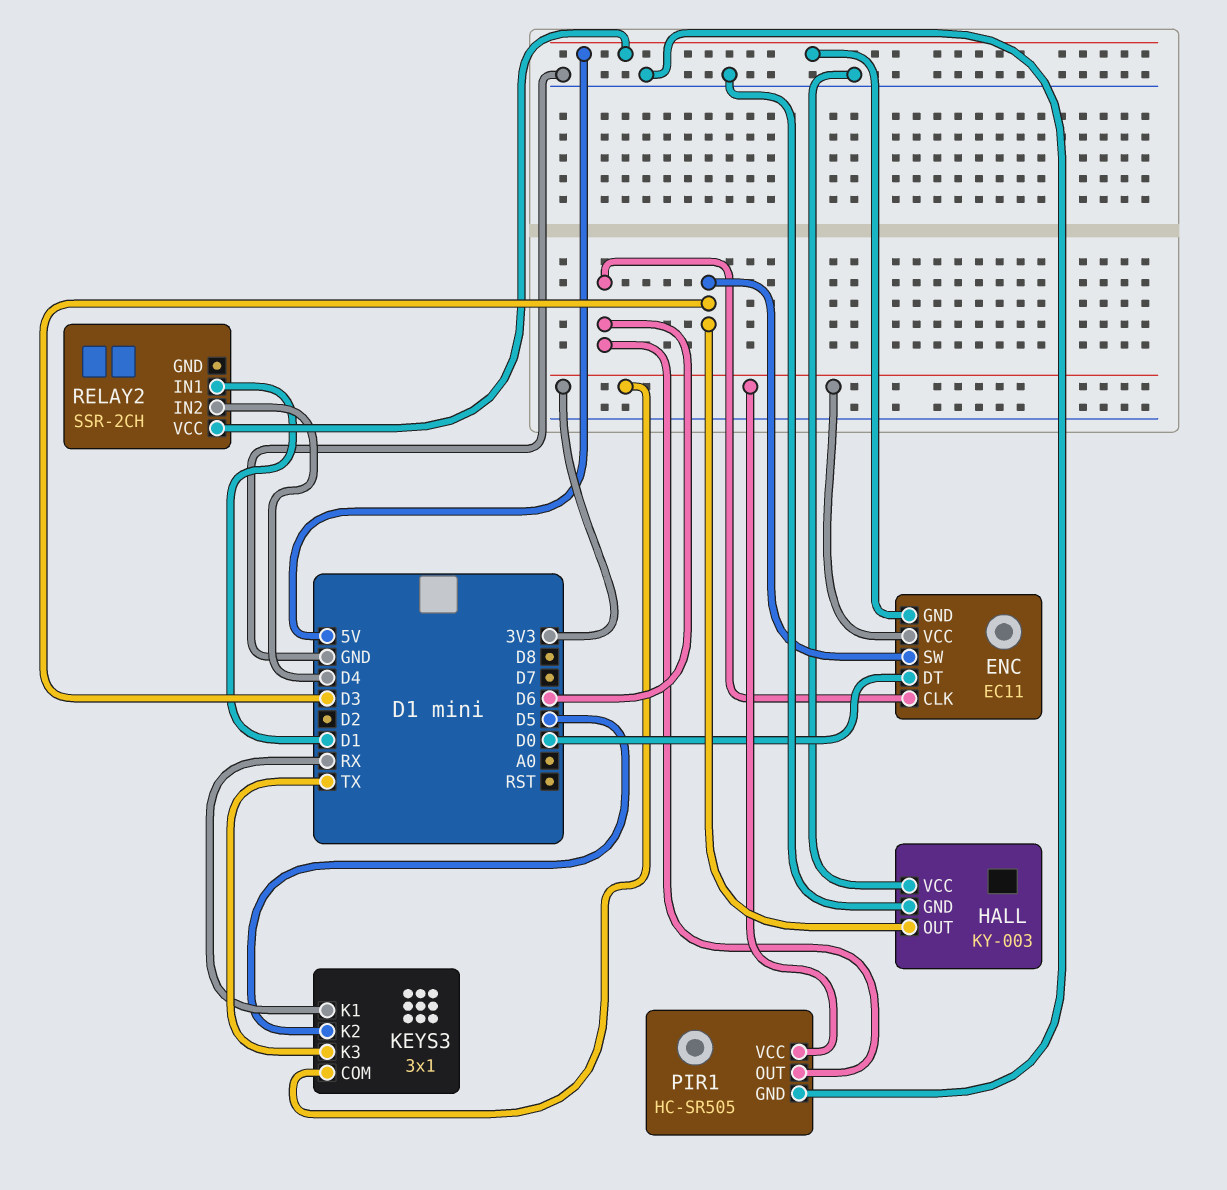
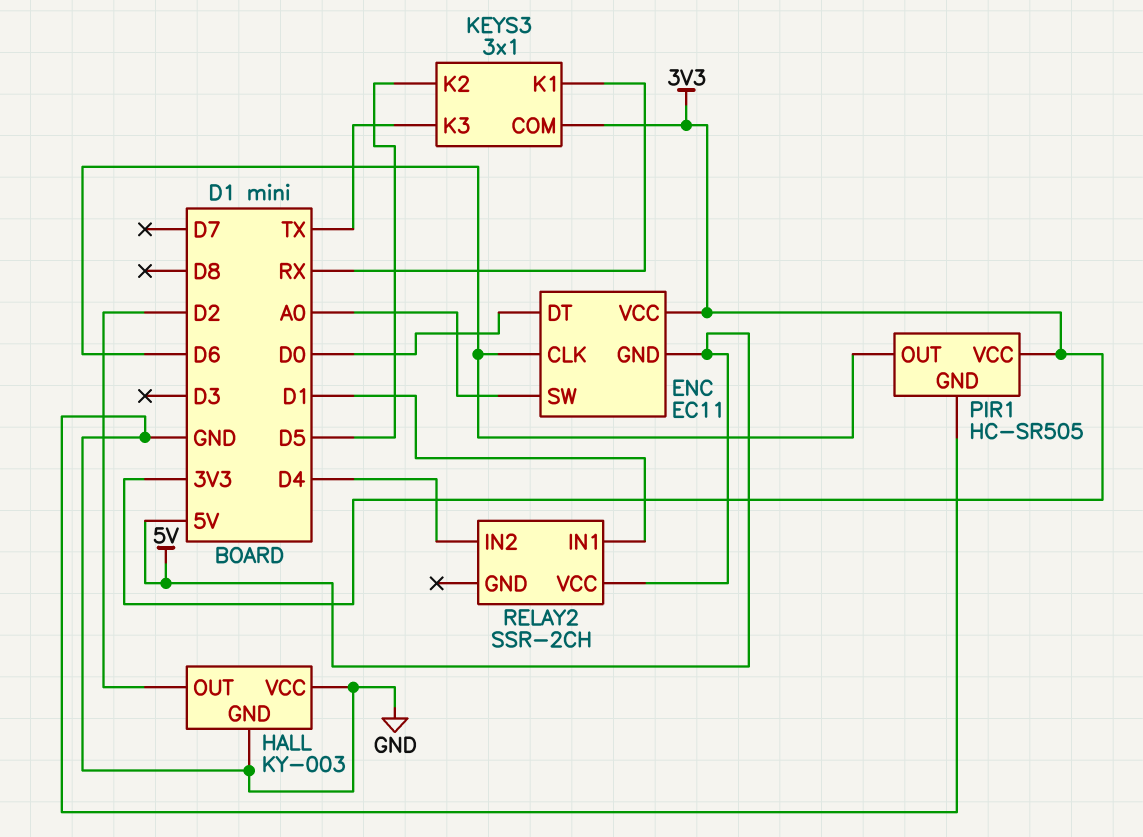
ENC pin SW: D3 -> A0
HALL pin OUT: D3 -> D2

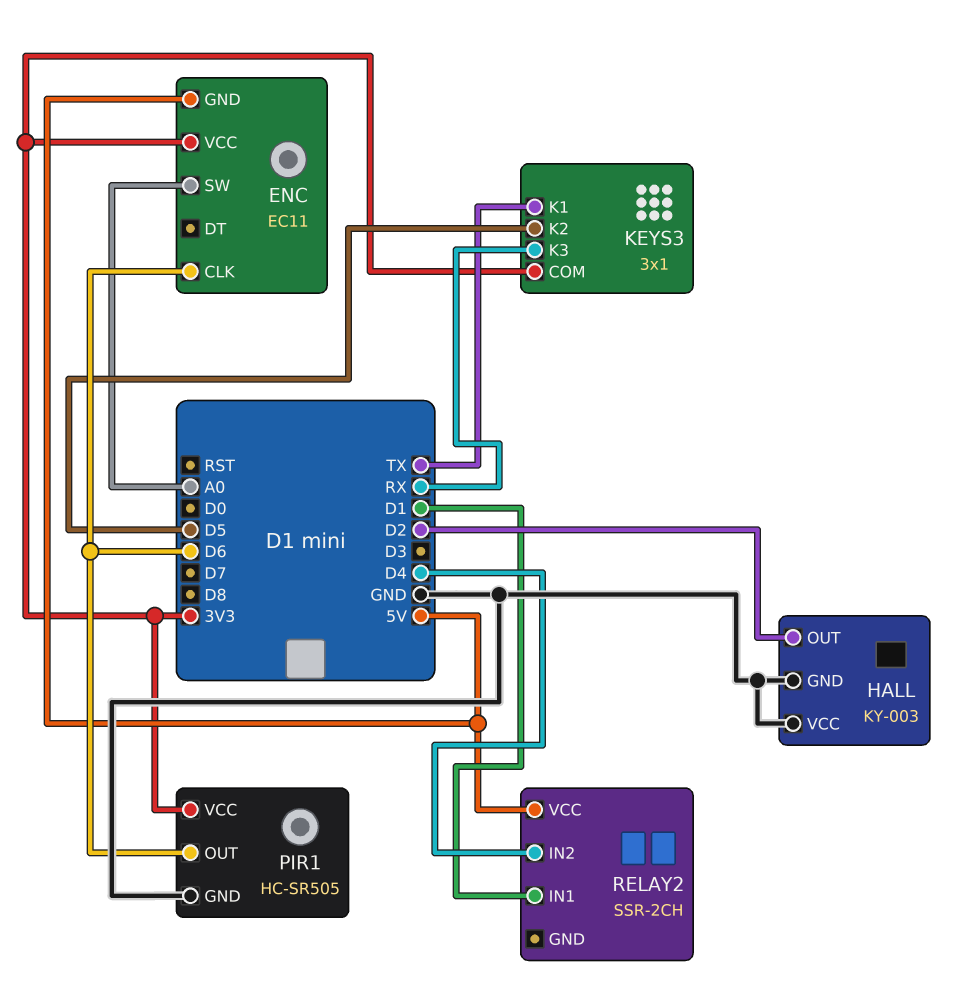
ENC pin DT: D0 -> none
KEYS3 pin K1: RX -> TX
KEYS3 pin K3: TX -> RX

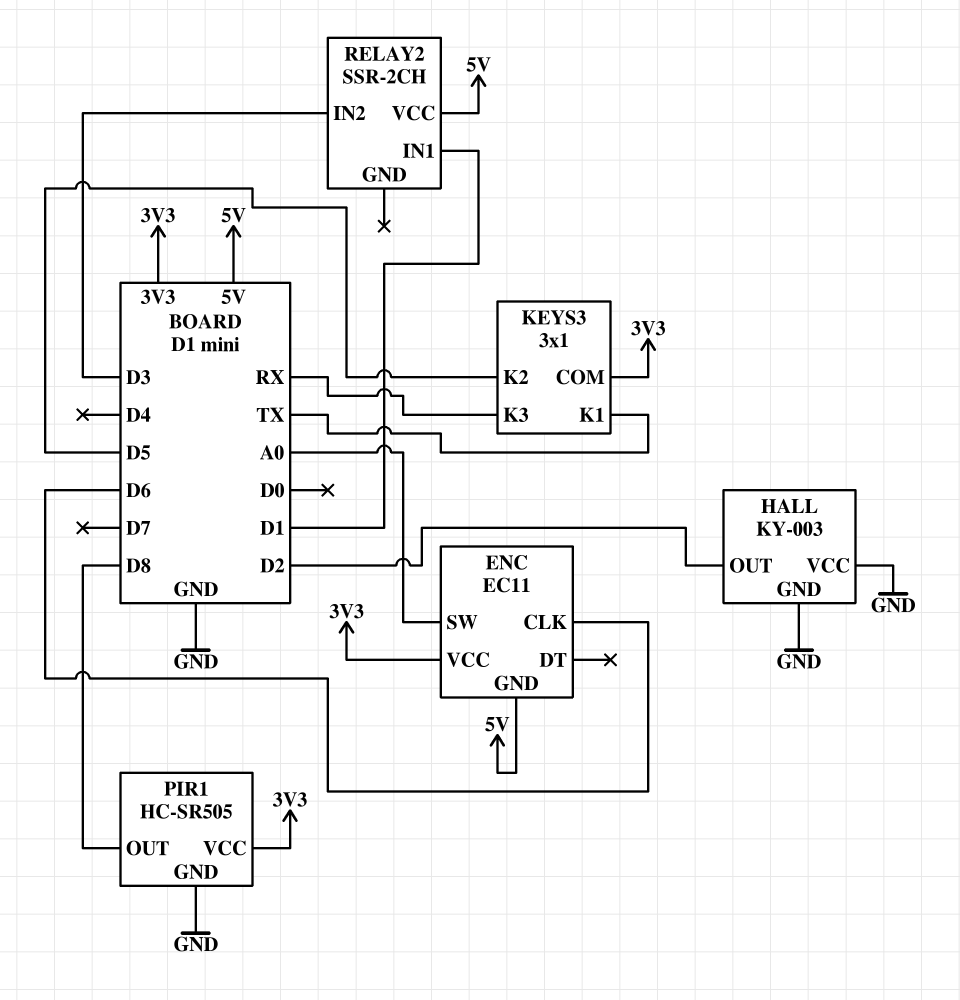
PIR1 pin OUT: D6 -> D8
RELAY2 pin IN2: D4 -> D3

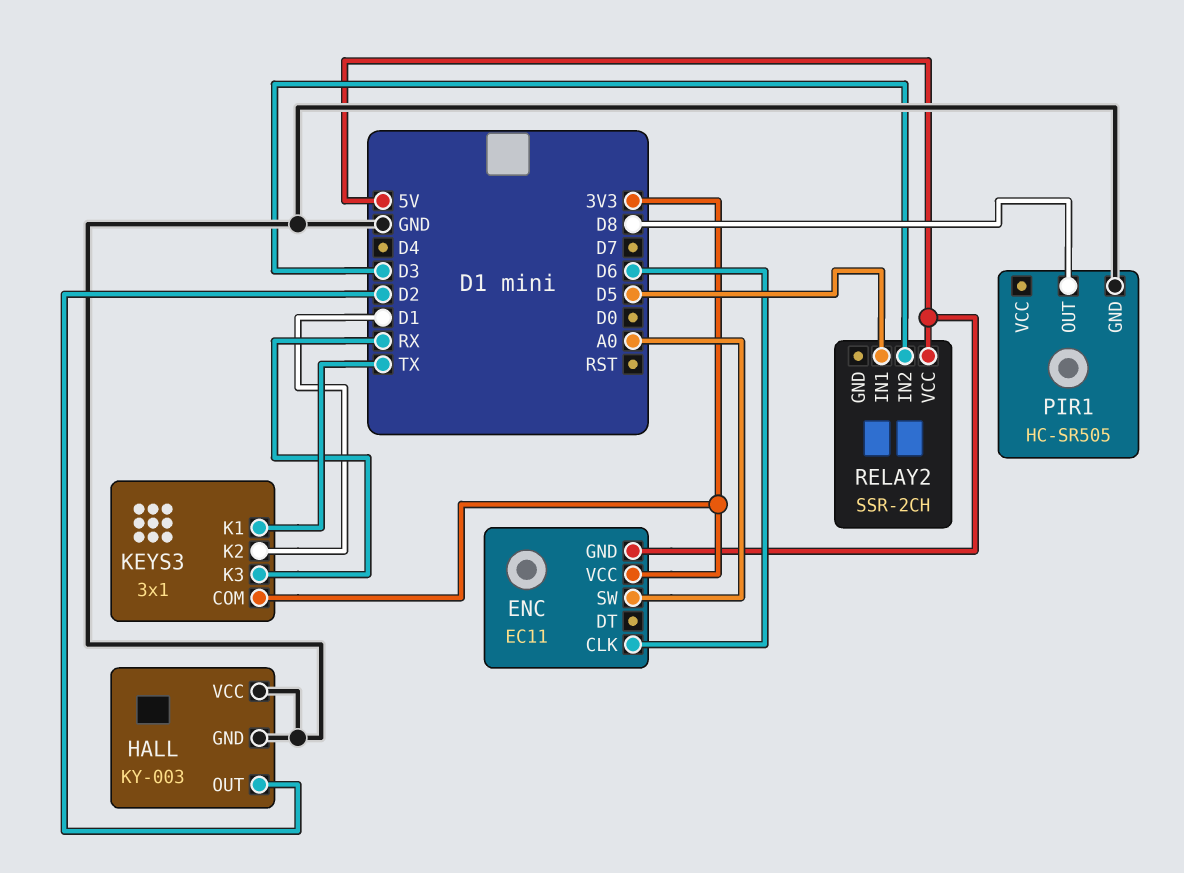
KEYS3 pin K2: D5 -> D1
PIR1 pin VCC: 3V3 -> none
RELAY2 pin IN1: D1 -> D5

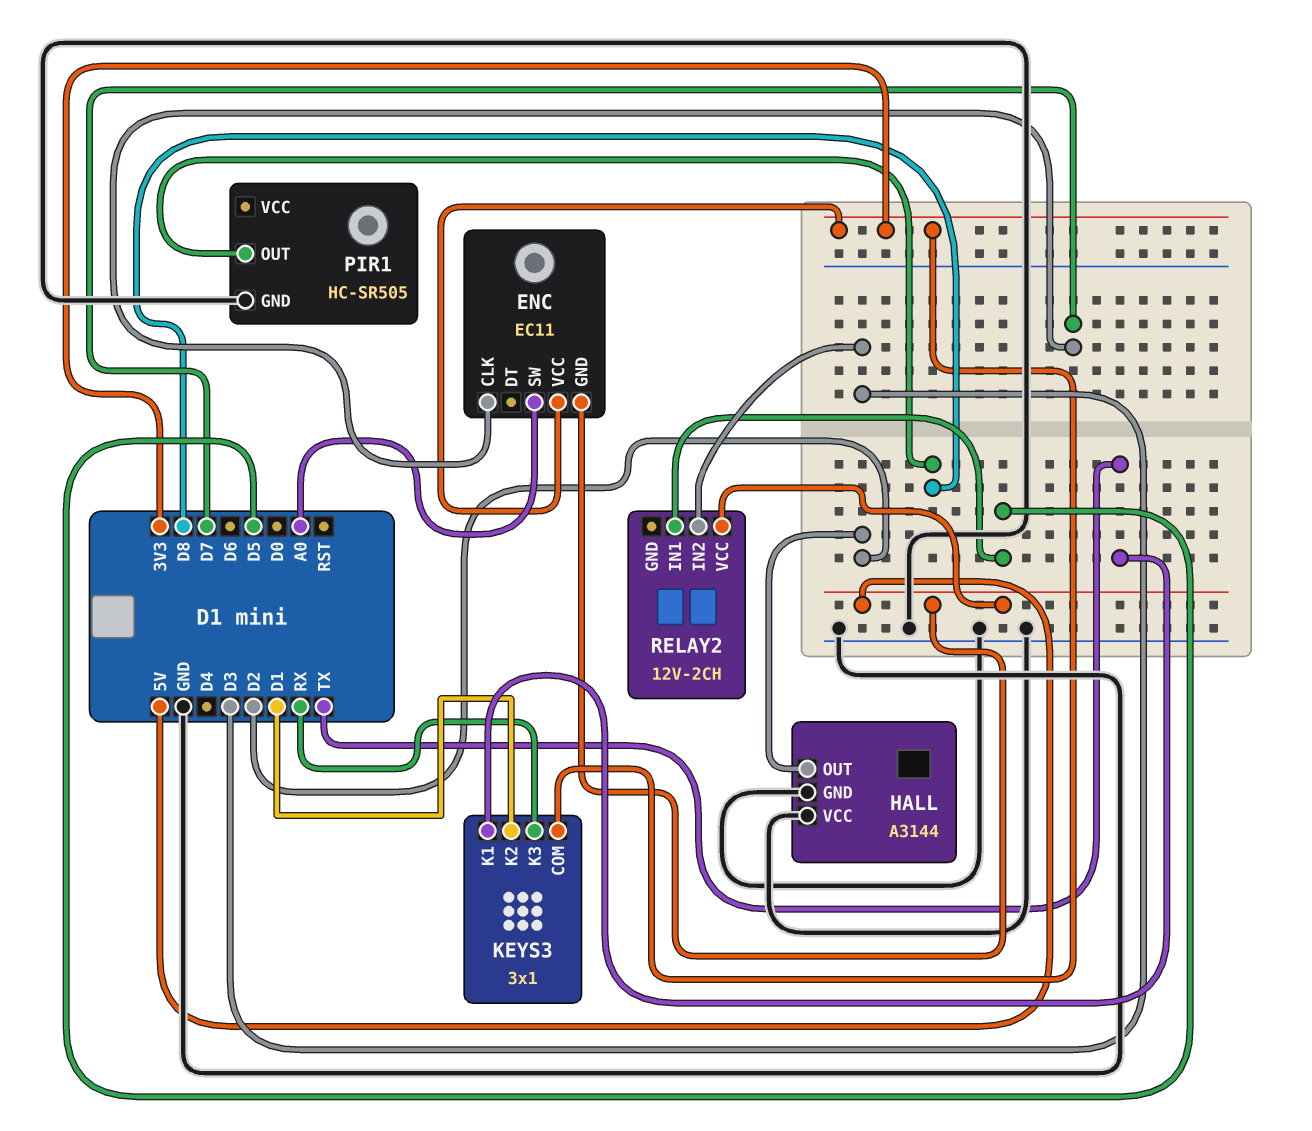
ENC pin CLK: D6 -> D7
HALL: KY-003 -> A3144
RELAY2: SSR-2CH -> 12V-2CH

